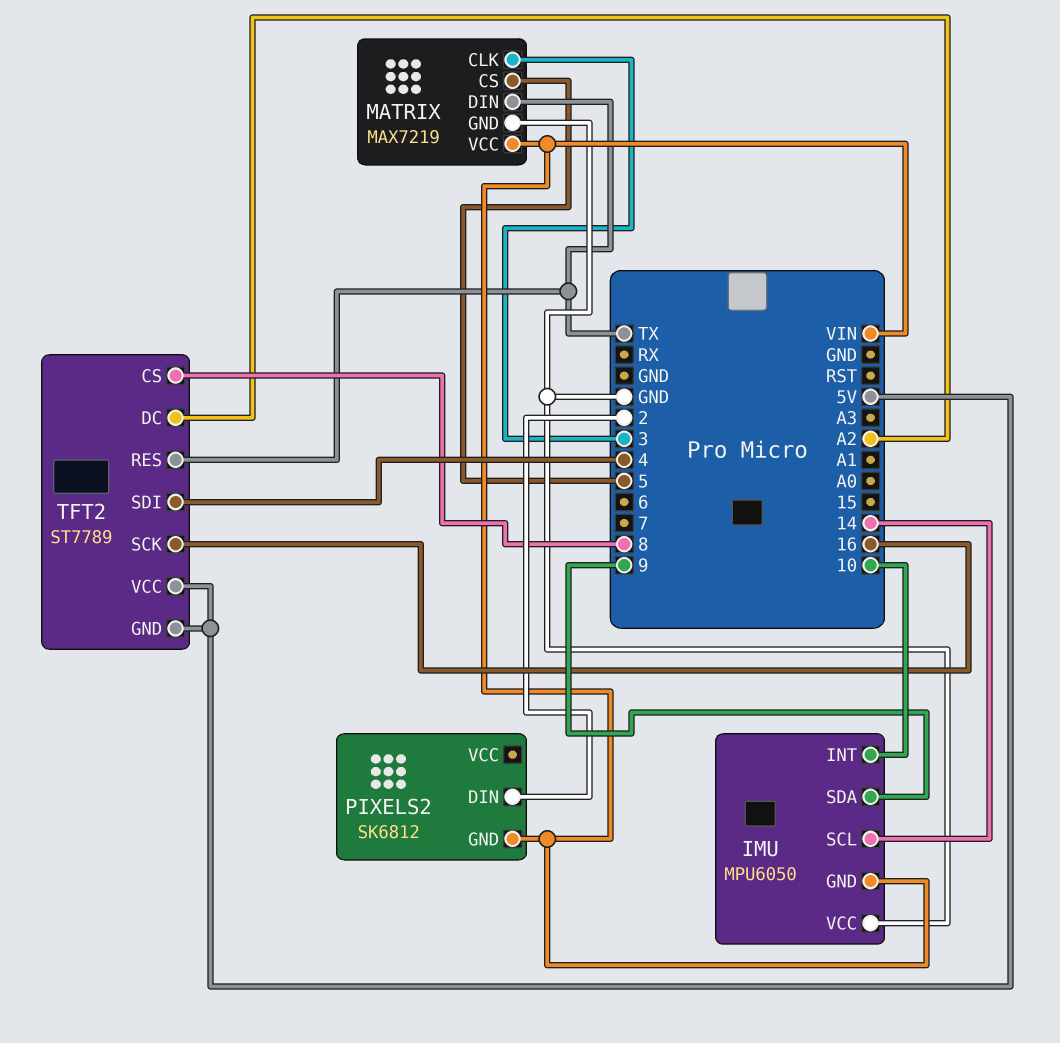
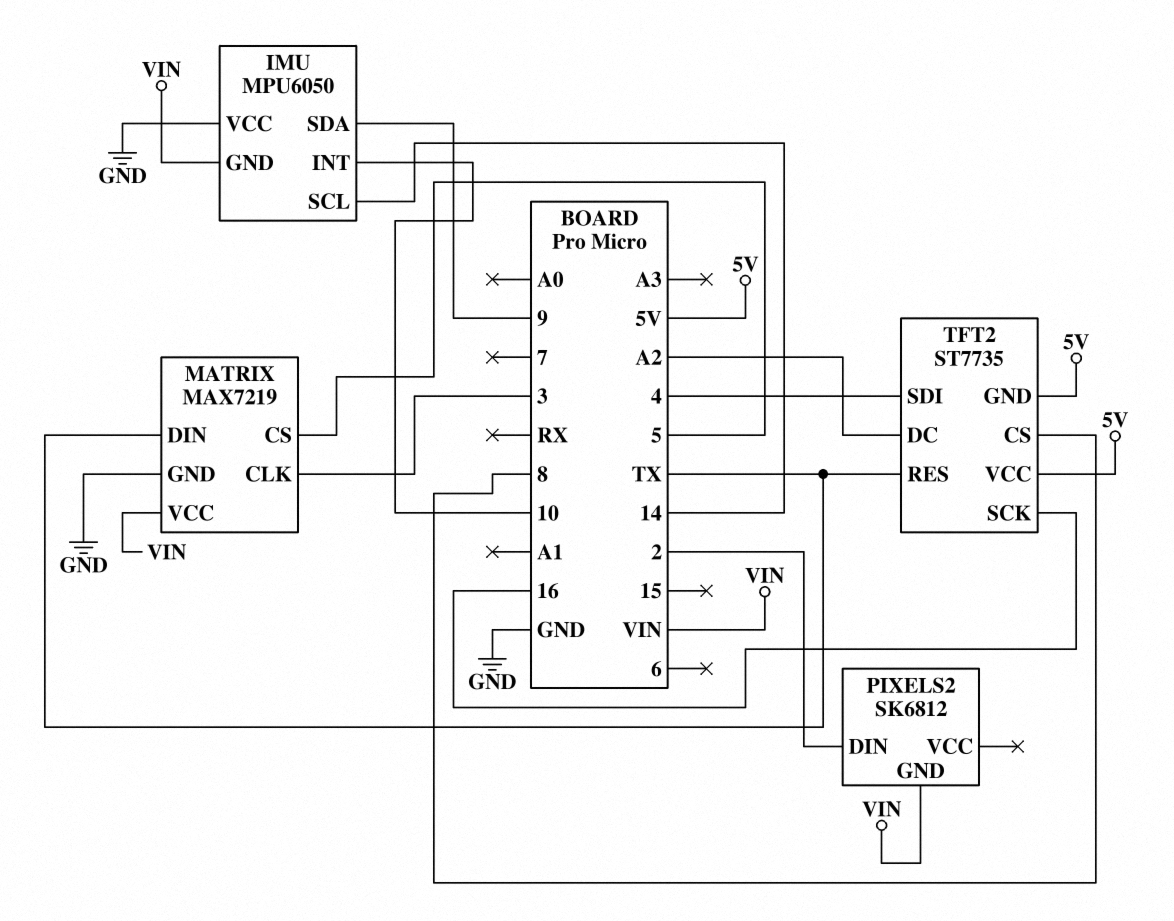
TFT2: ST7789 -> ST7735

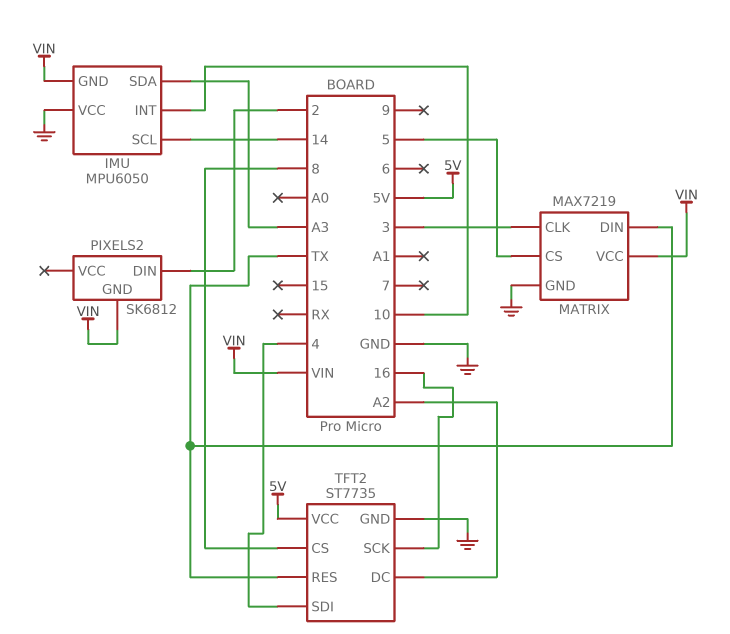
IMU pin SDA: 9 -> A3
TFT2 pin GND: 5V -> GND

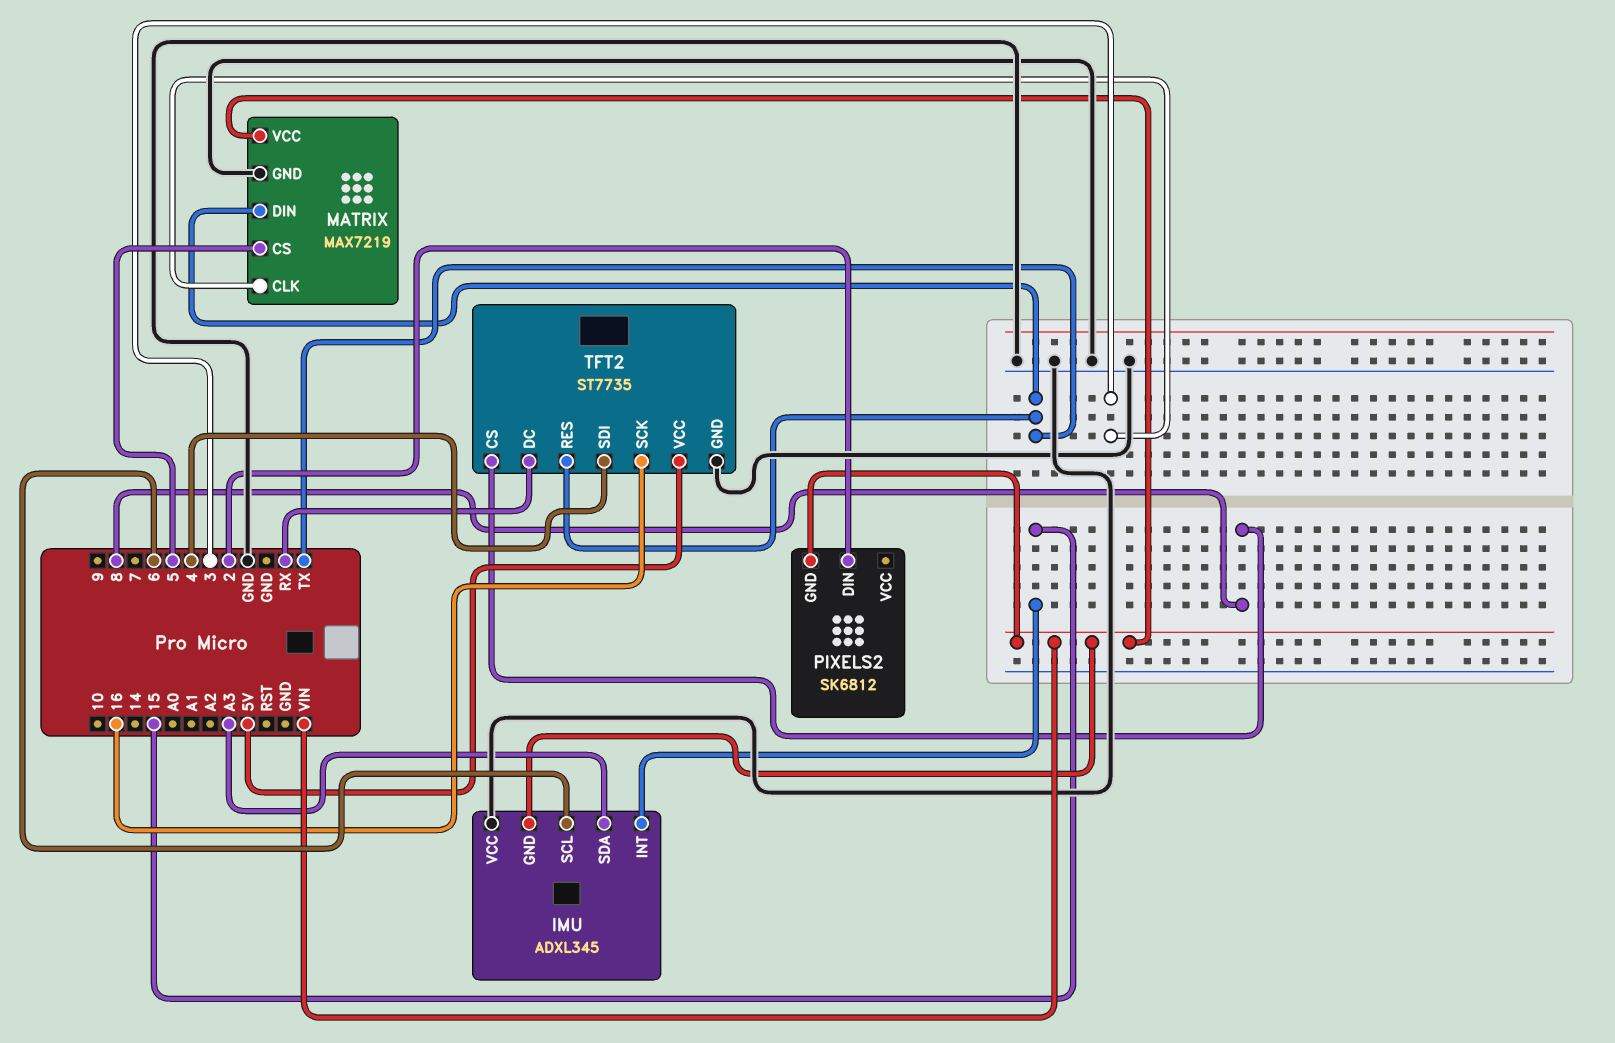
IMU: MPU6050 -> ADXL345
IMU pin INT: 10 -> 15
IMU pin SCL: 14 -> 6
TFT2 pin DC: A2 -> RX

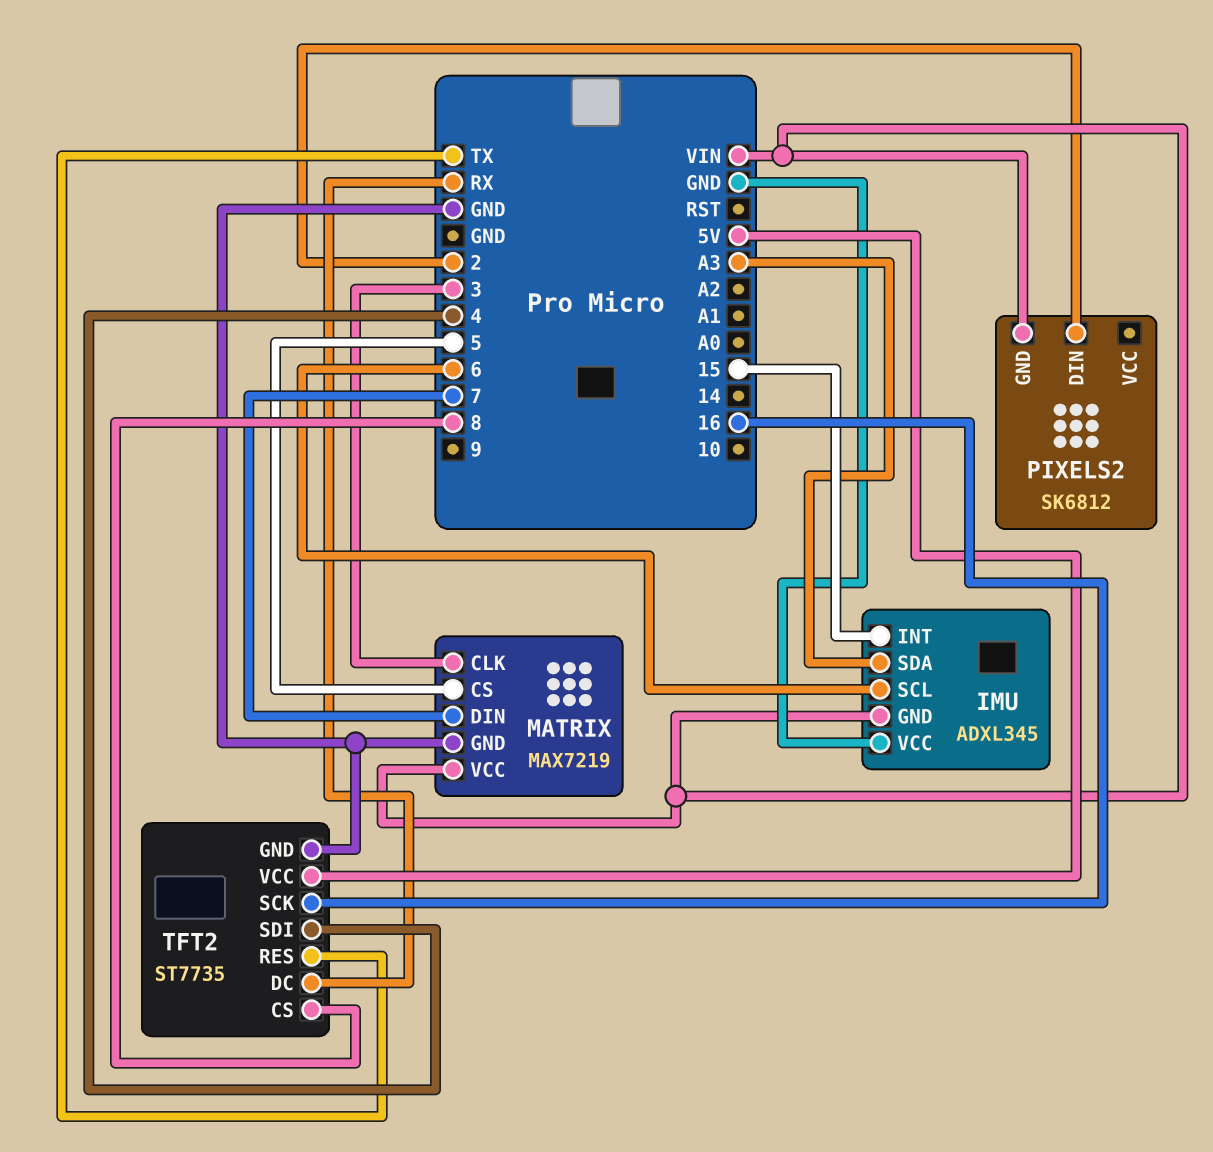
MATRIX pin DIN: TX -> 7

